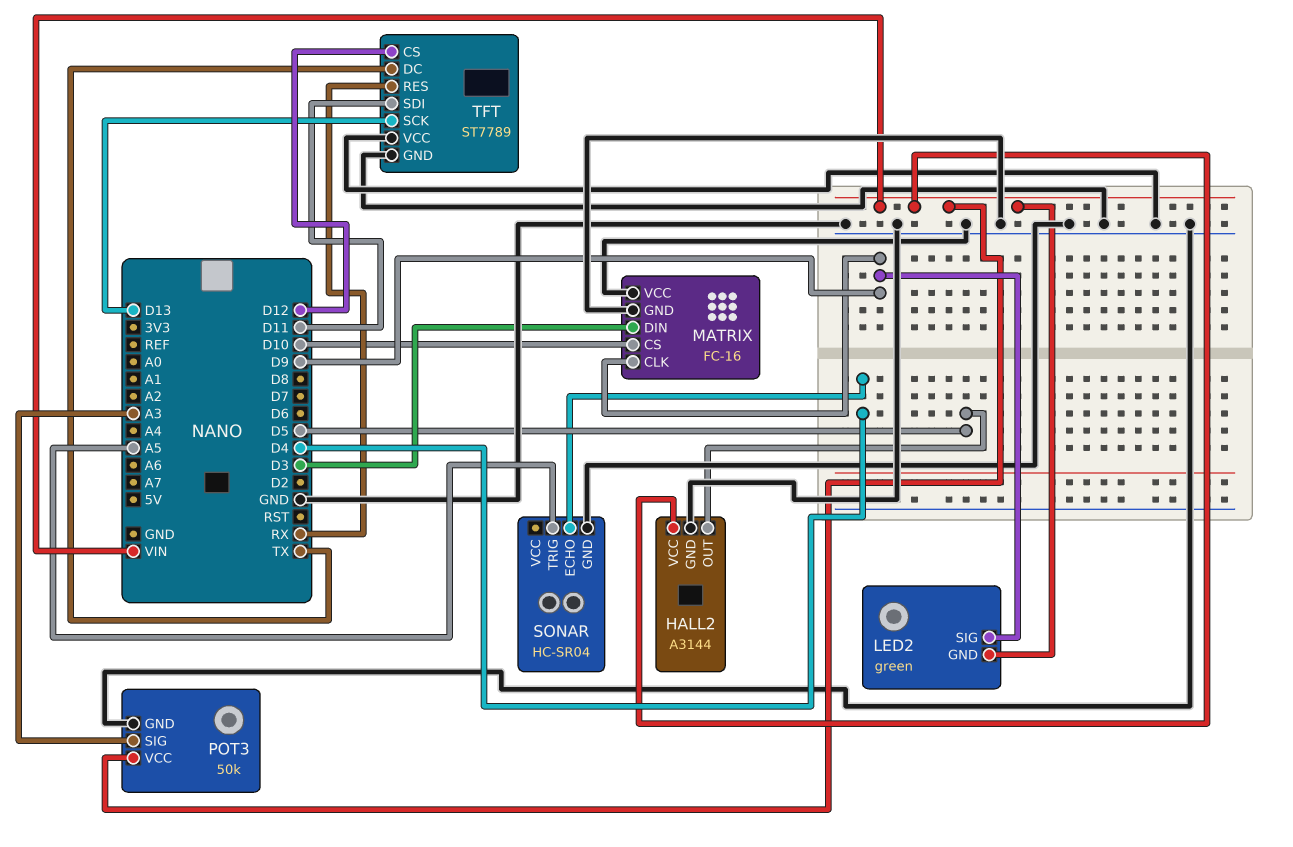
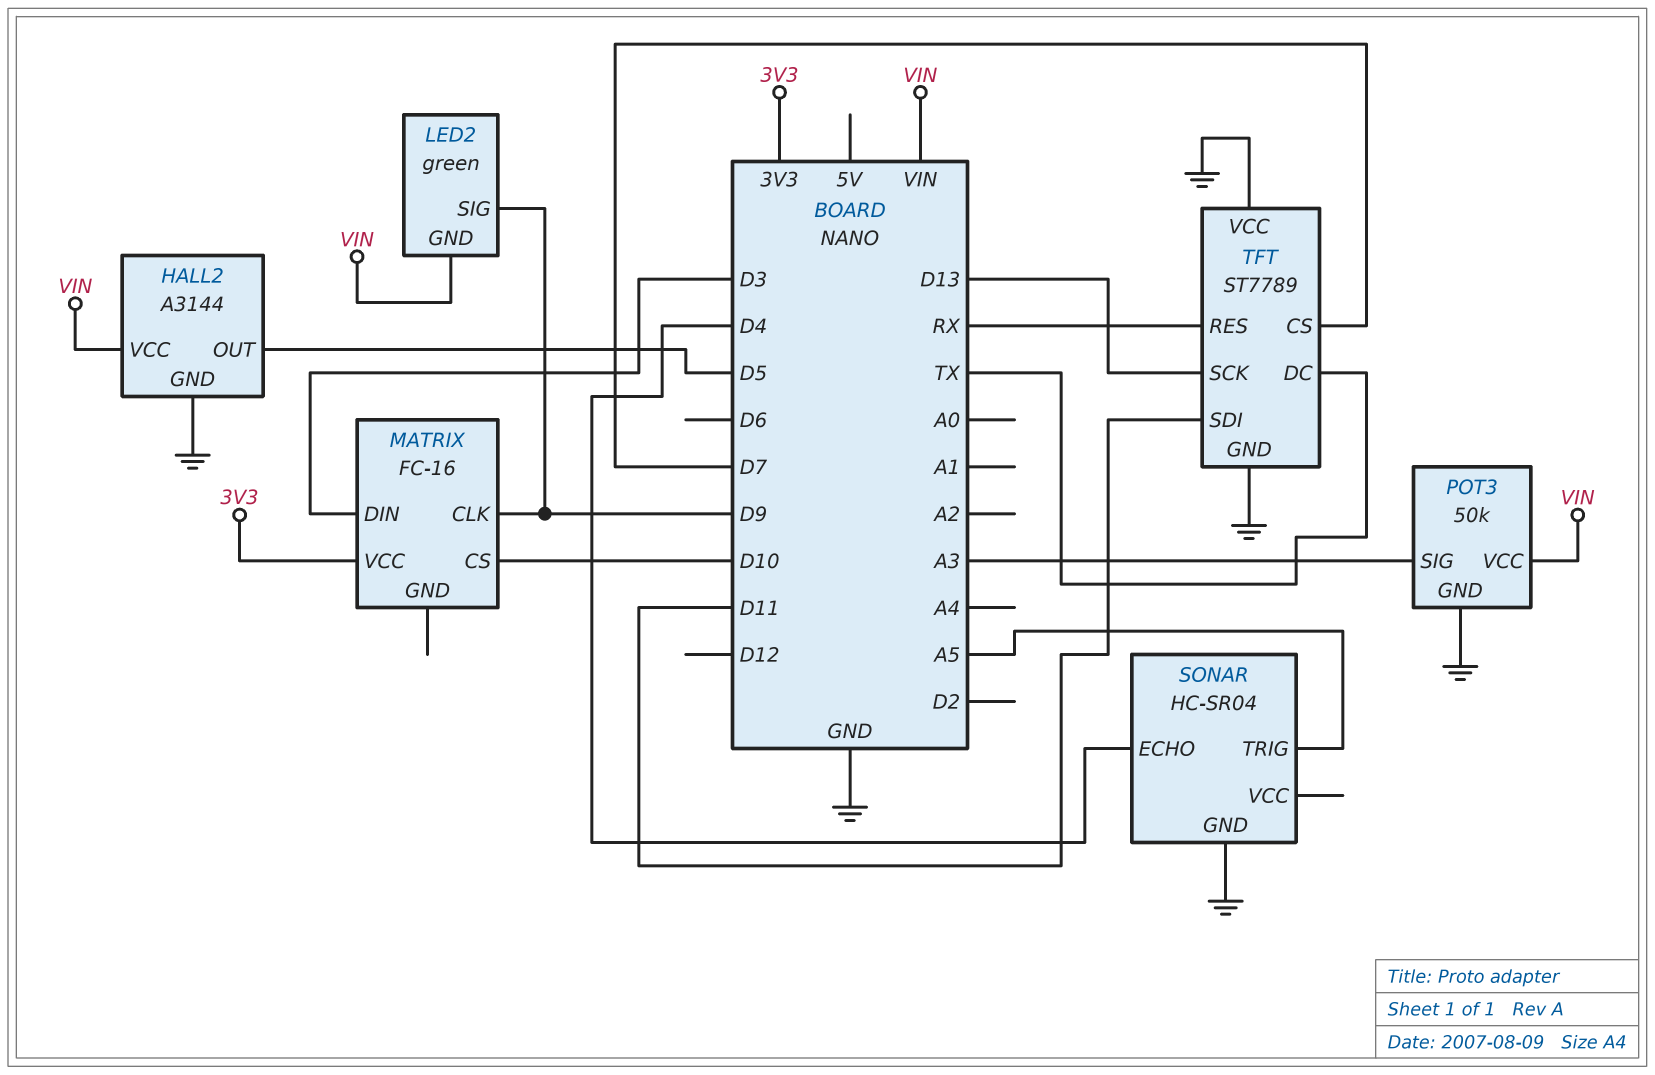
MATRIX pin GND: GND -> none
MATRIX pin VCC: GND -> 3V3
TFT pin CS: D12 -> D7

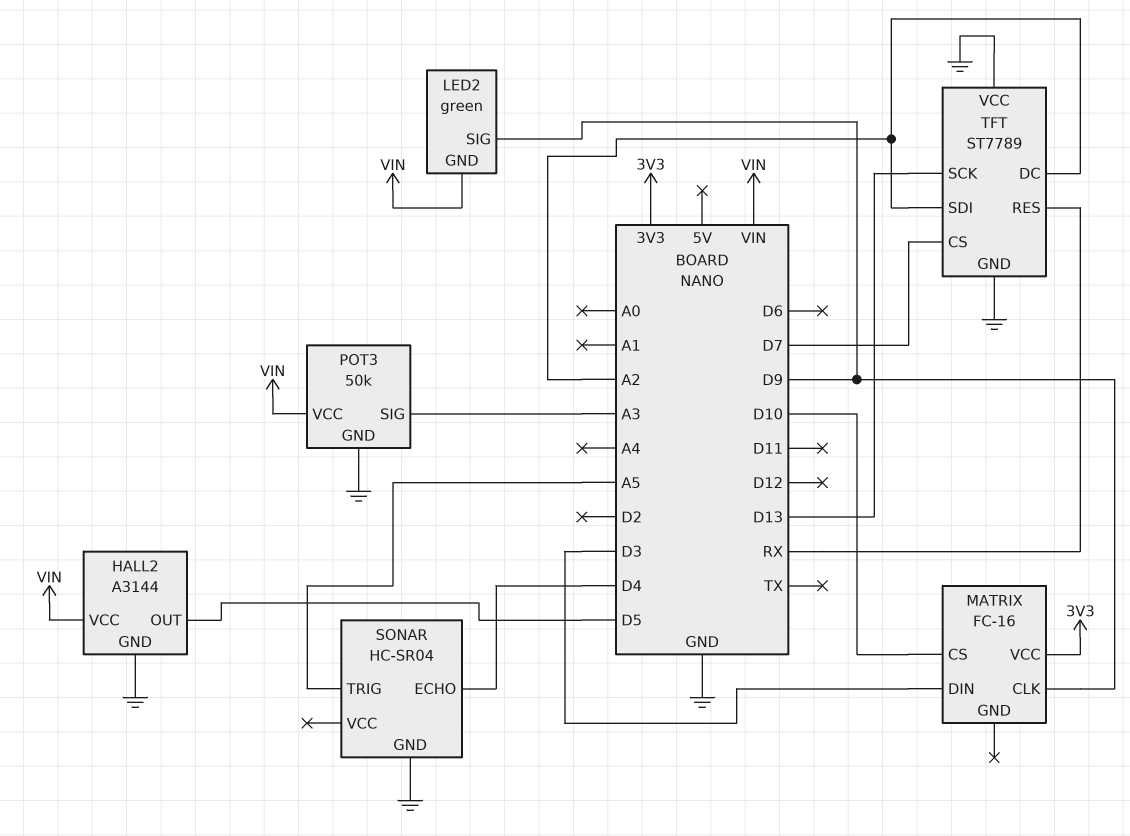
TFT pin DC: TX -> A2
TFT pin SDI: D11 -> A2

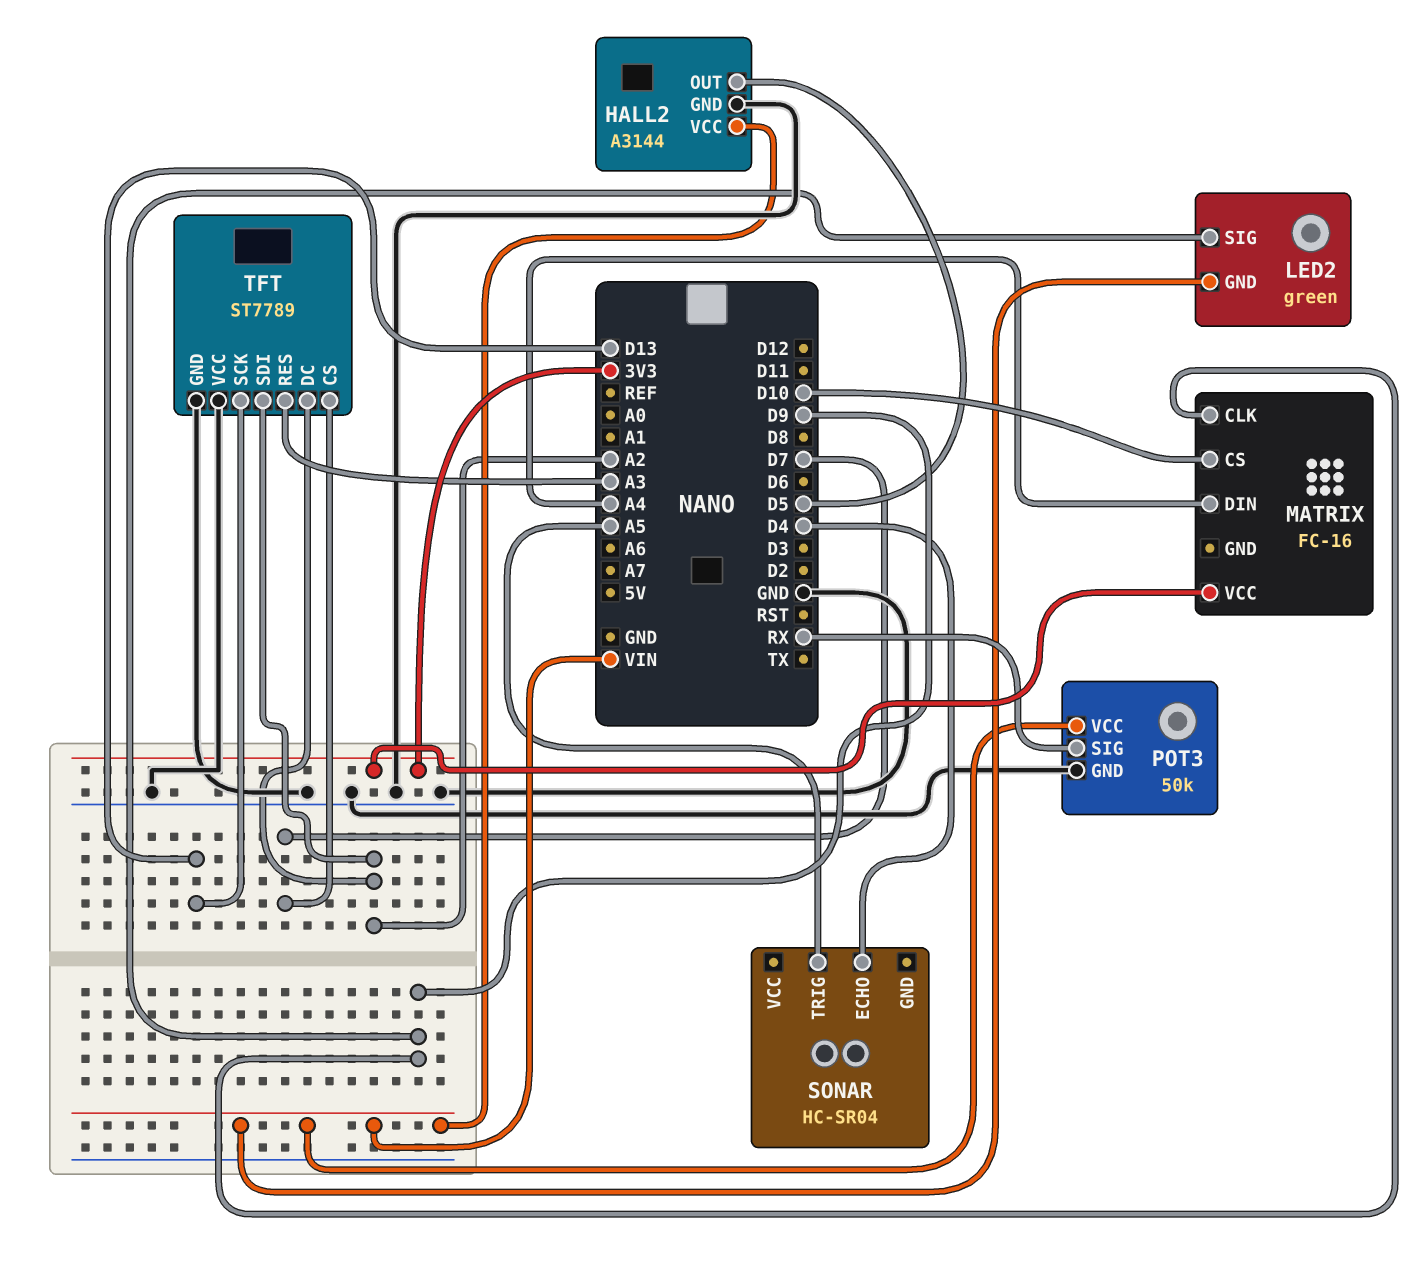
MATRIX pin DIN: D3 -> A4
POT3 pin SIG: A3 -> RX
SONAR pin GND: GND -> none
TFT pin RES: RX -> A3

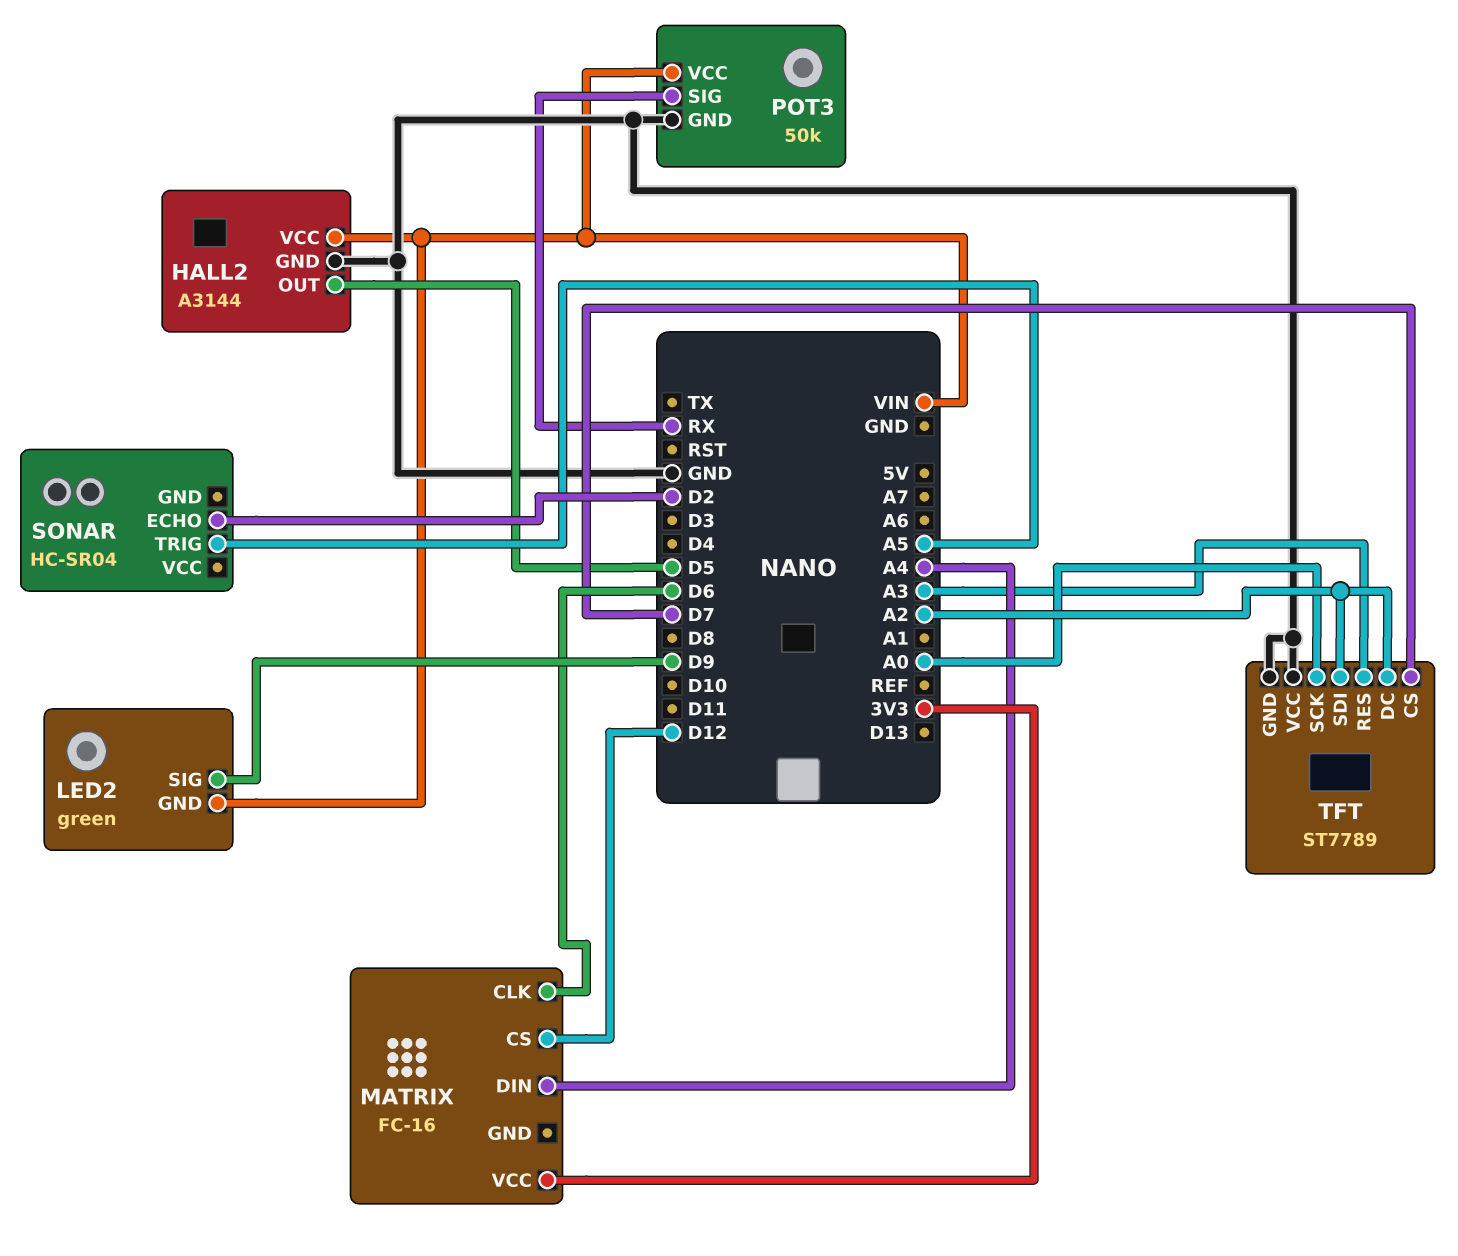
MATRIX pin CLK: D9 -> D6
MATRIX pin CS: D10 -> D12
SONAR pin ECHO: D4 -> D2
TFT pin SCK: D13 -> A0

